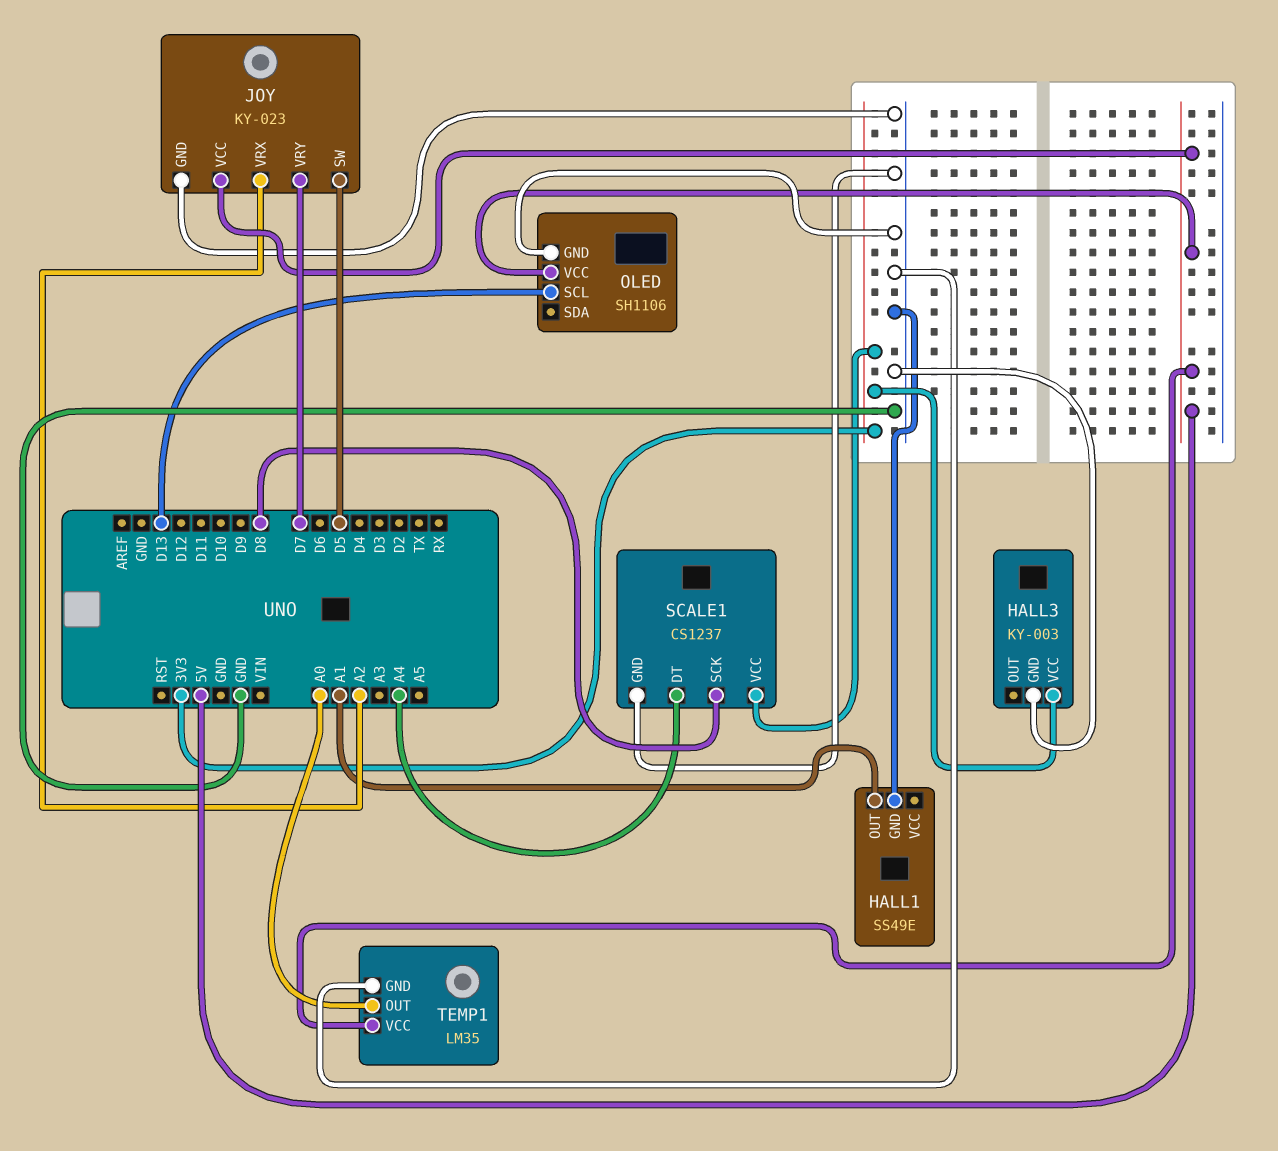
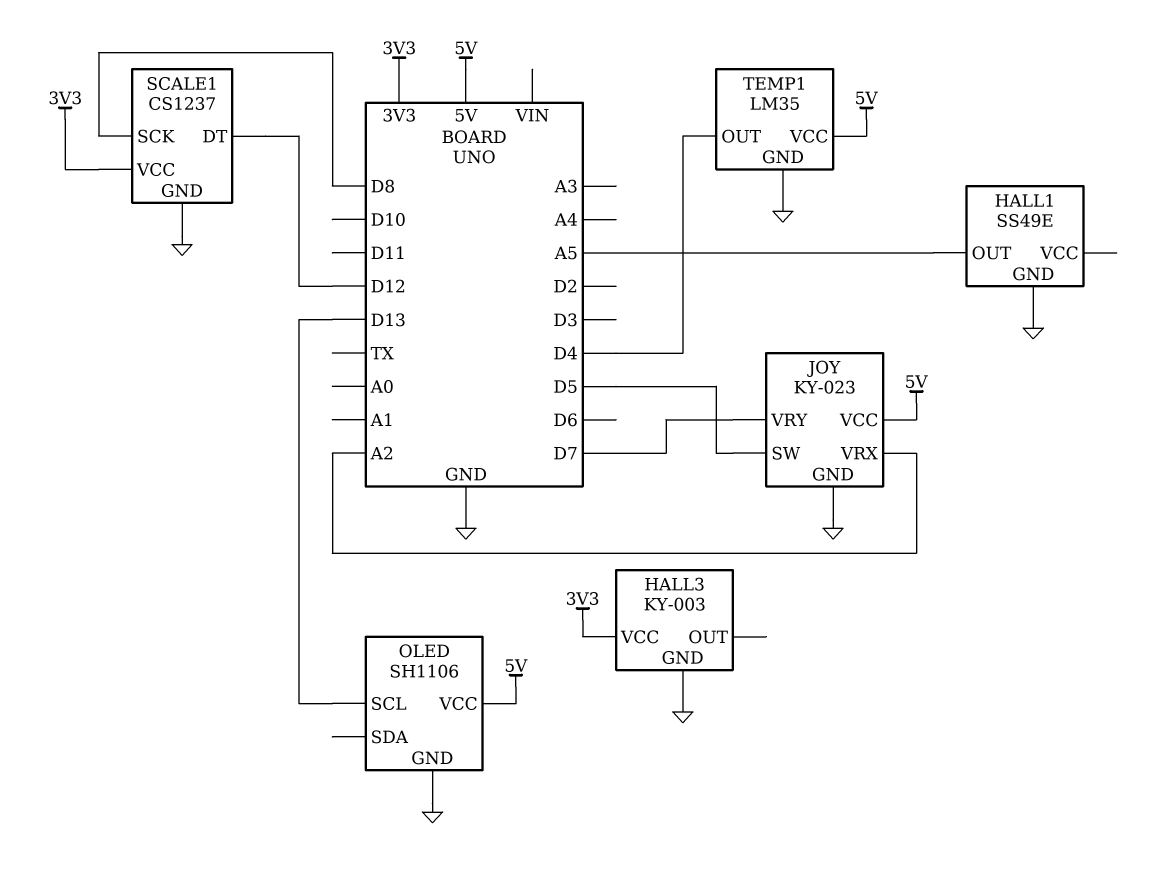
HALL1 pin OUT: A1 -> A5
SCALE1 pin DT: A4 -> D12
TEMP1 pin OUT: A0 -> D4

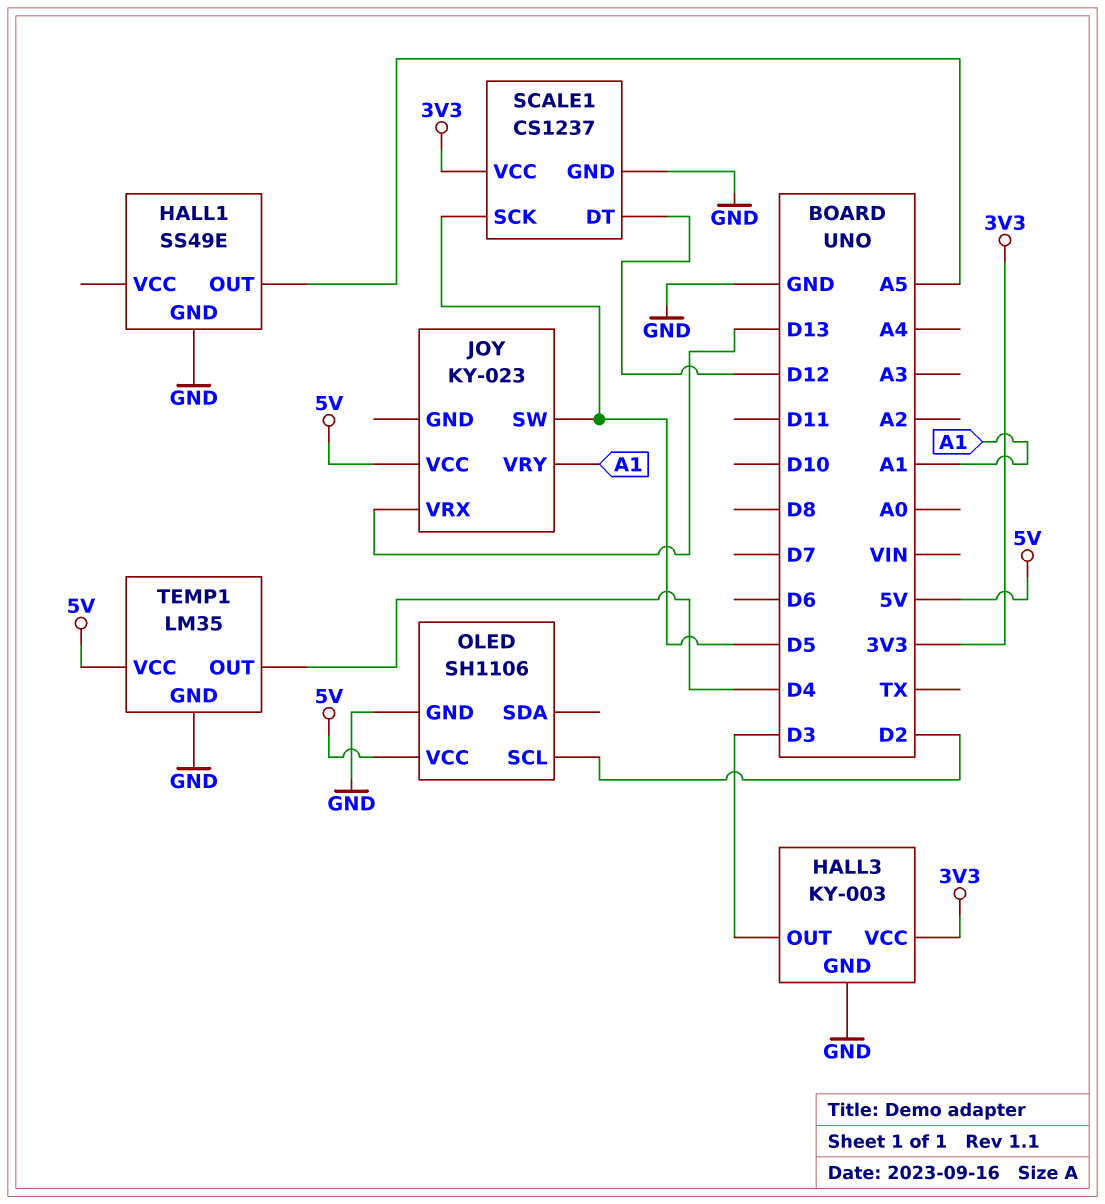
HALL3 pin OUT: none -> D3
JOY pin GND: GND -> none
JOY pin VRX: A2 -> D13
JOY pin VRY: D7 -> A1
OLED pin SCL: D13 -> D2
SCALE1 pin SCK: D8 -> D5

